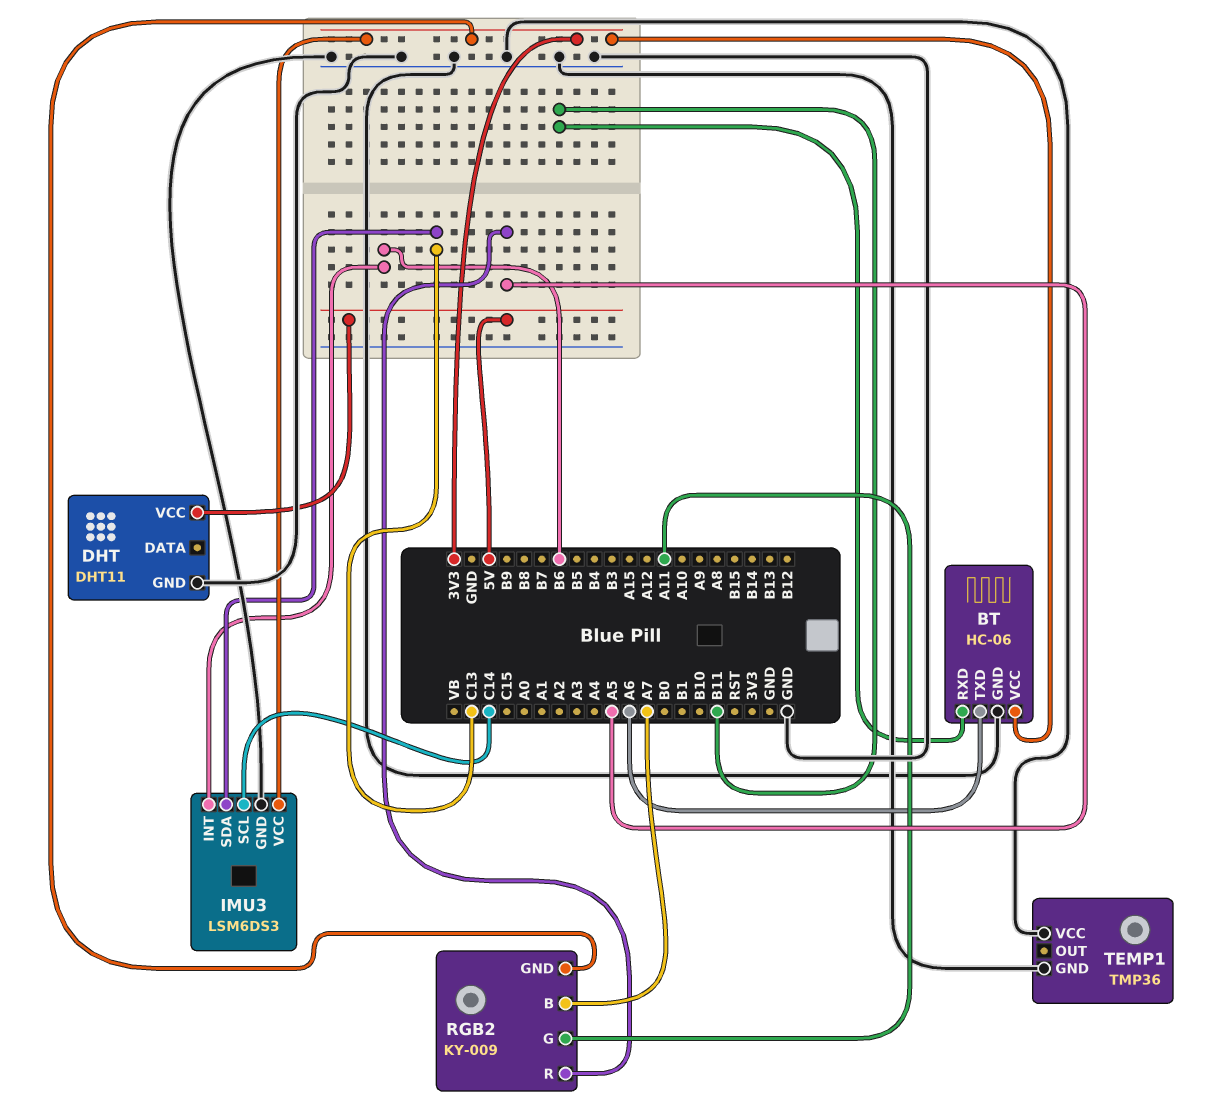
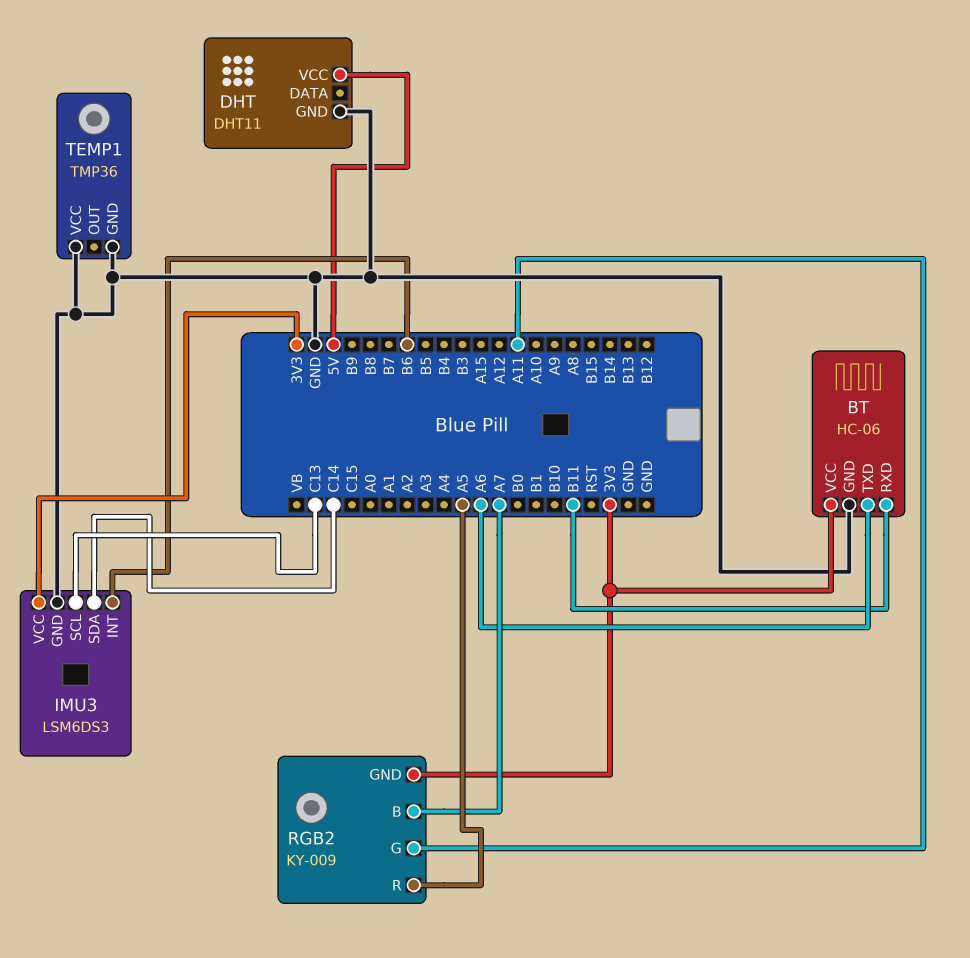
IMU3 pin SCL: C14 -> C13
IMU3 pin SDA: C13 -> C14

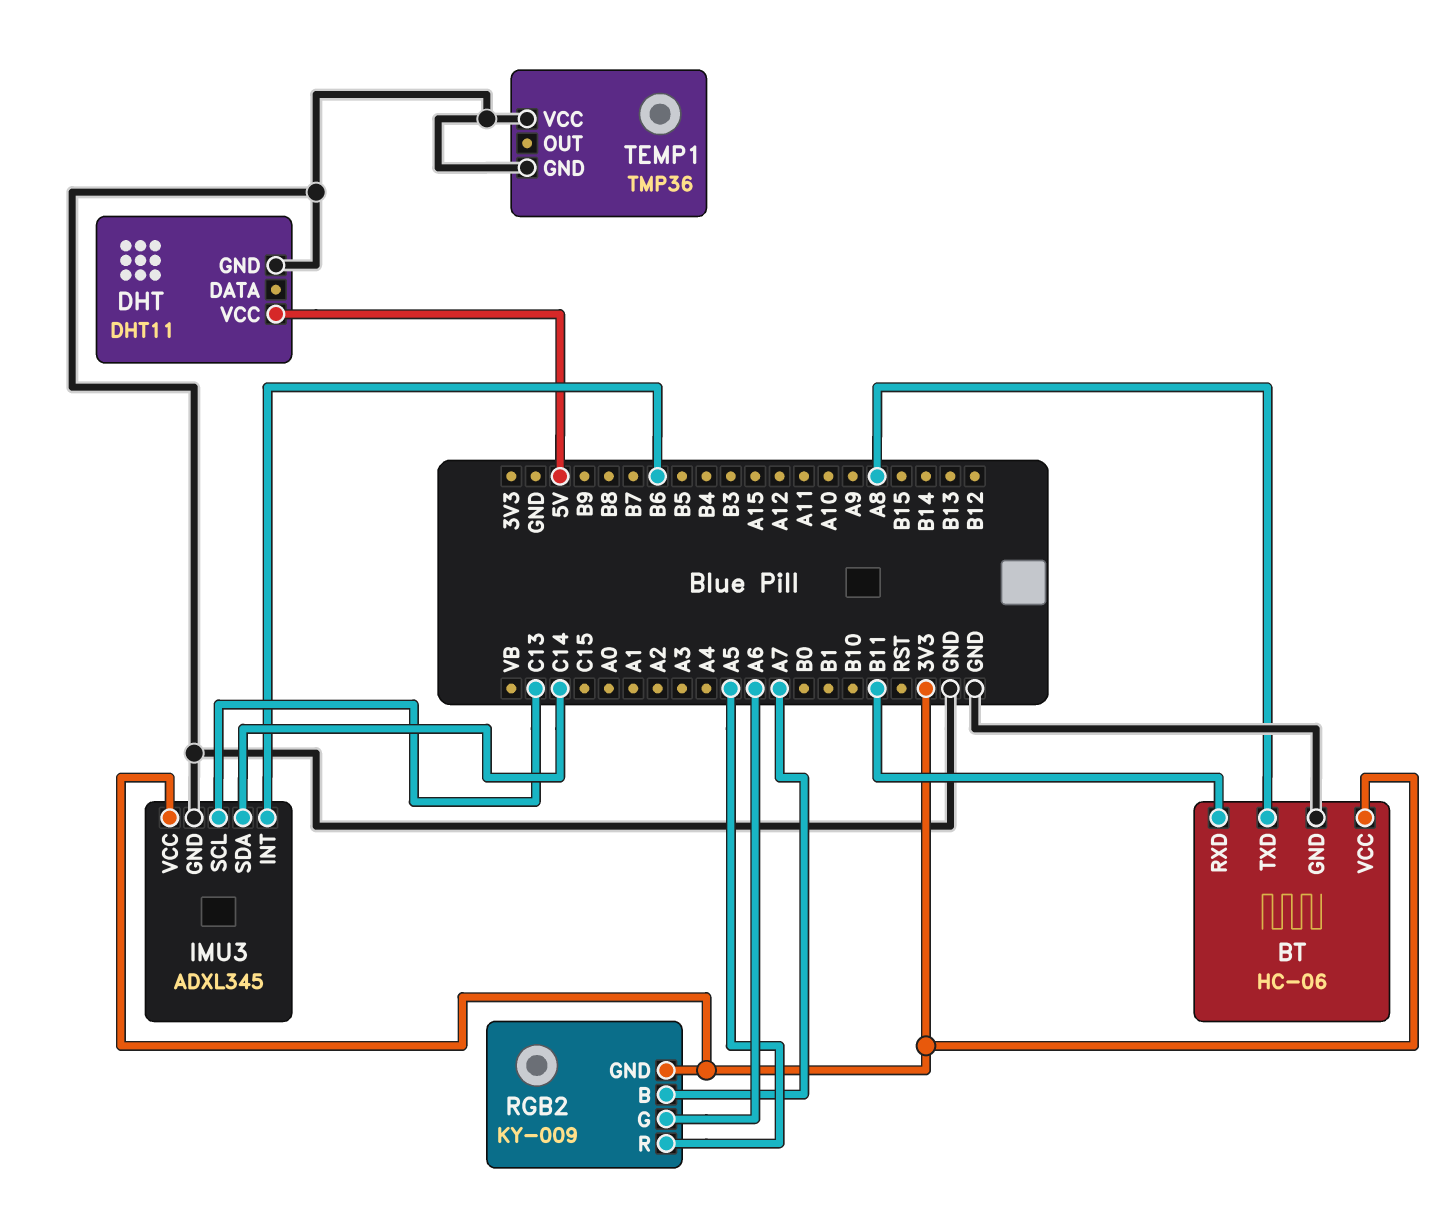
BT pin TXD: A6 -> A8
IMU3: LSM6DS3 -> ADXL345
RGB2 pin G: A11 -> A6

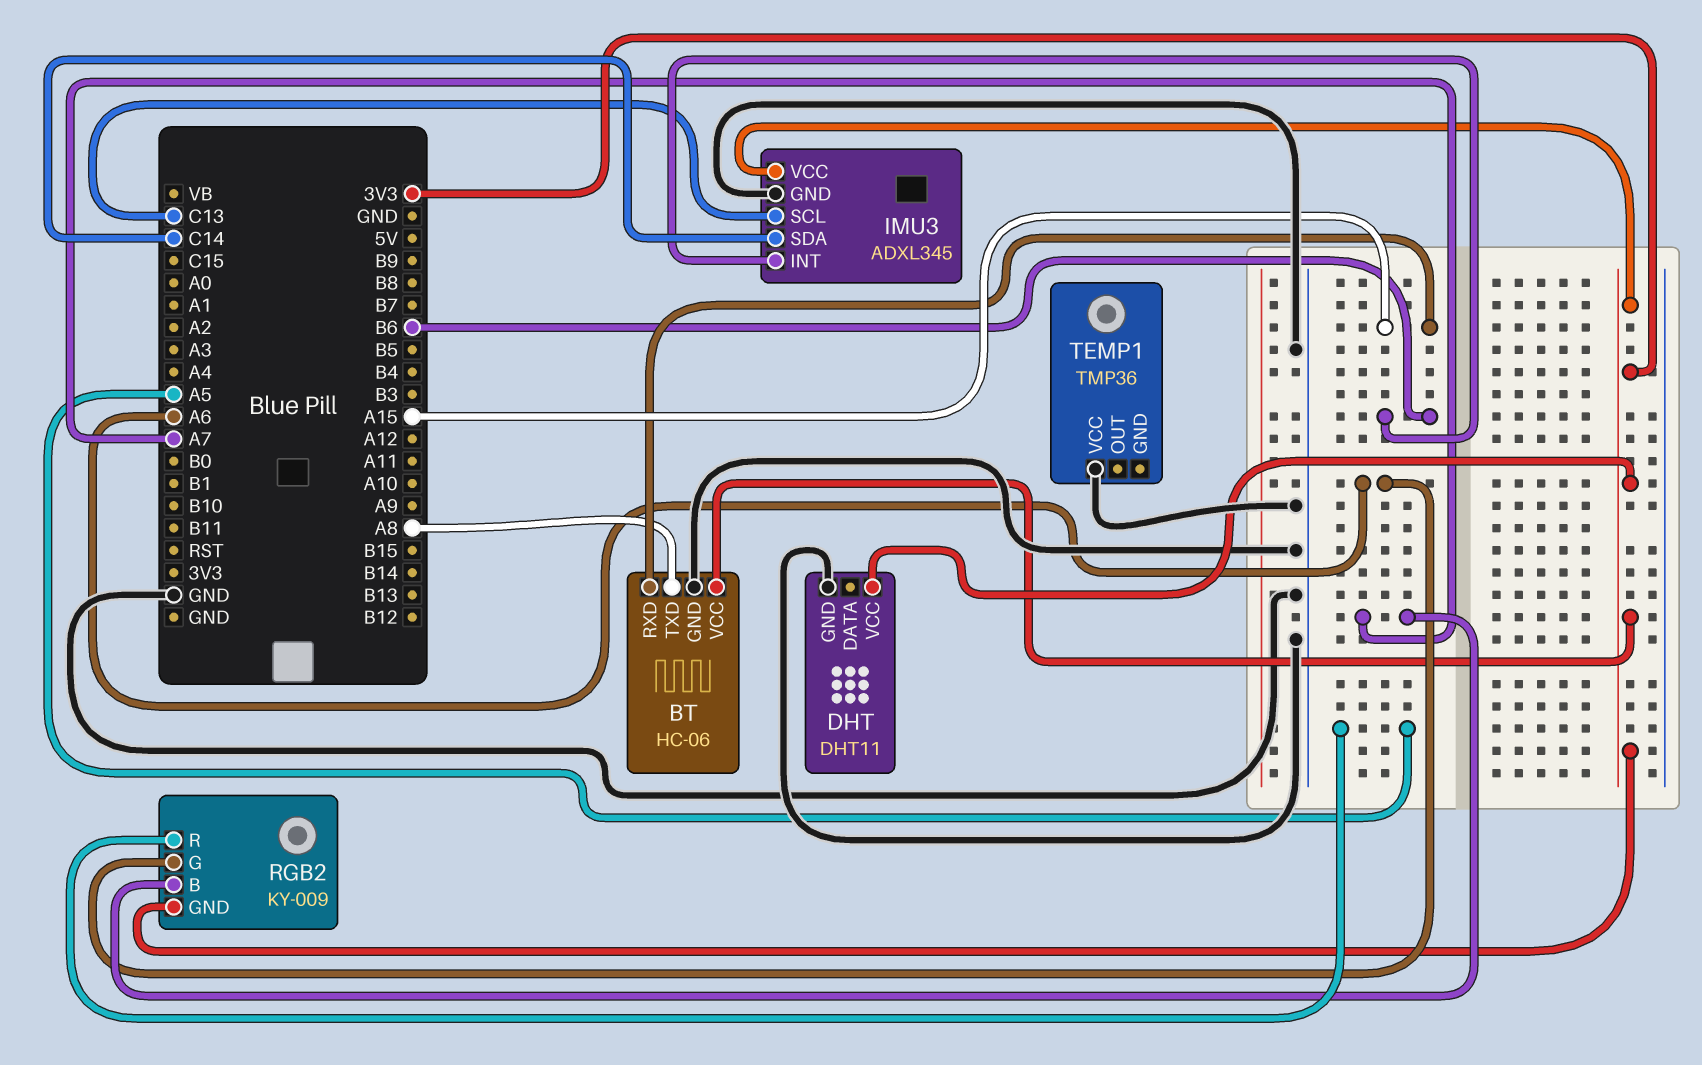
BT pin RXD: B11 -> A15
DHT pin VCC: 5V -> 3V3
TEMP1 pin GND: GND -> none

